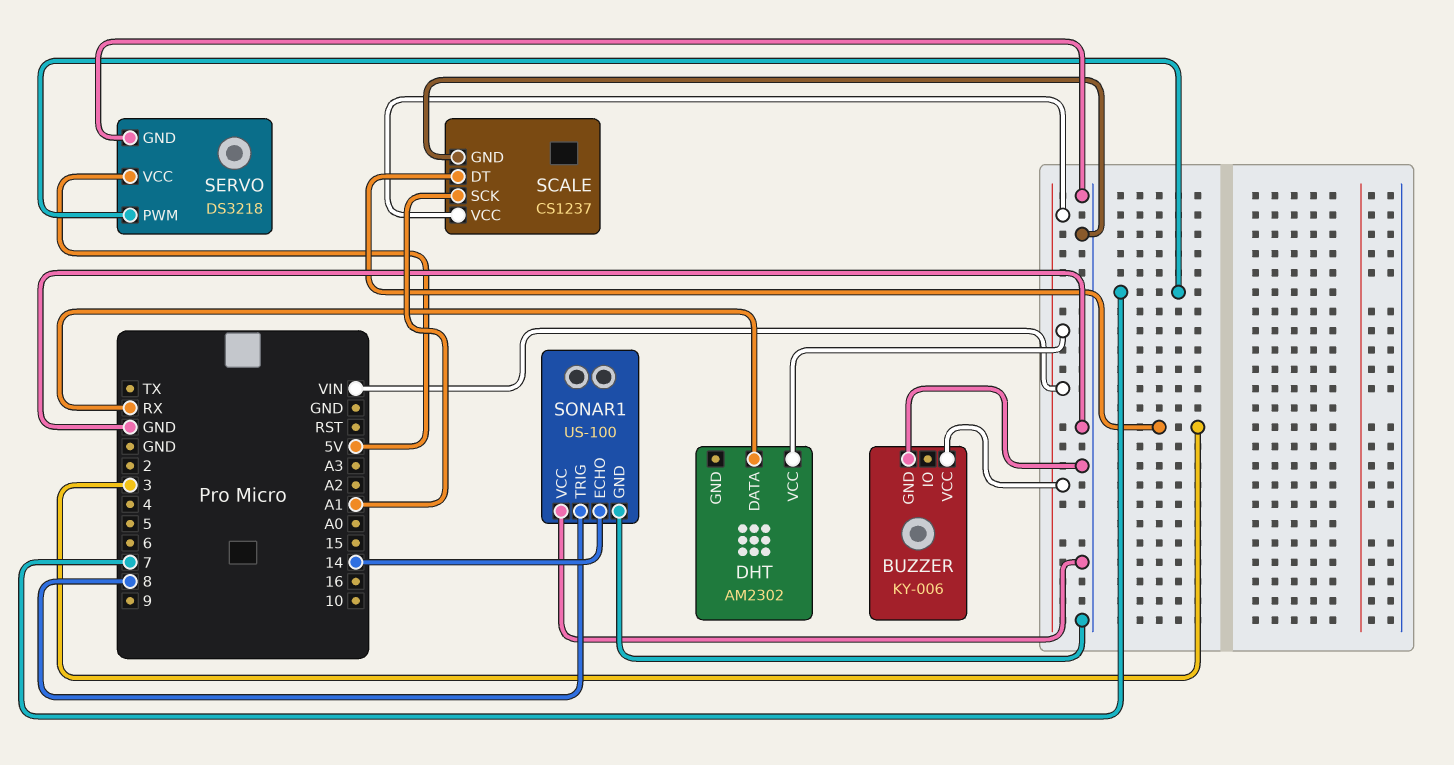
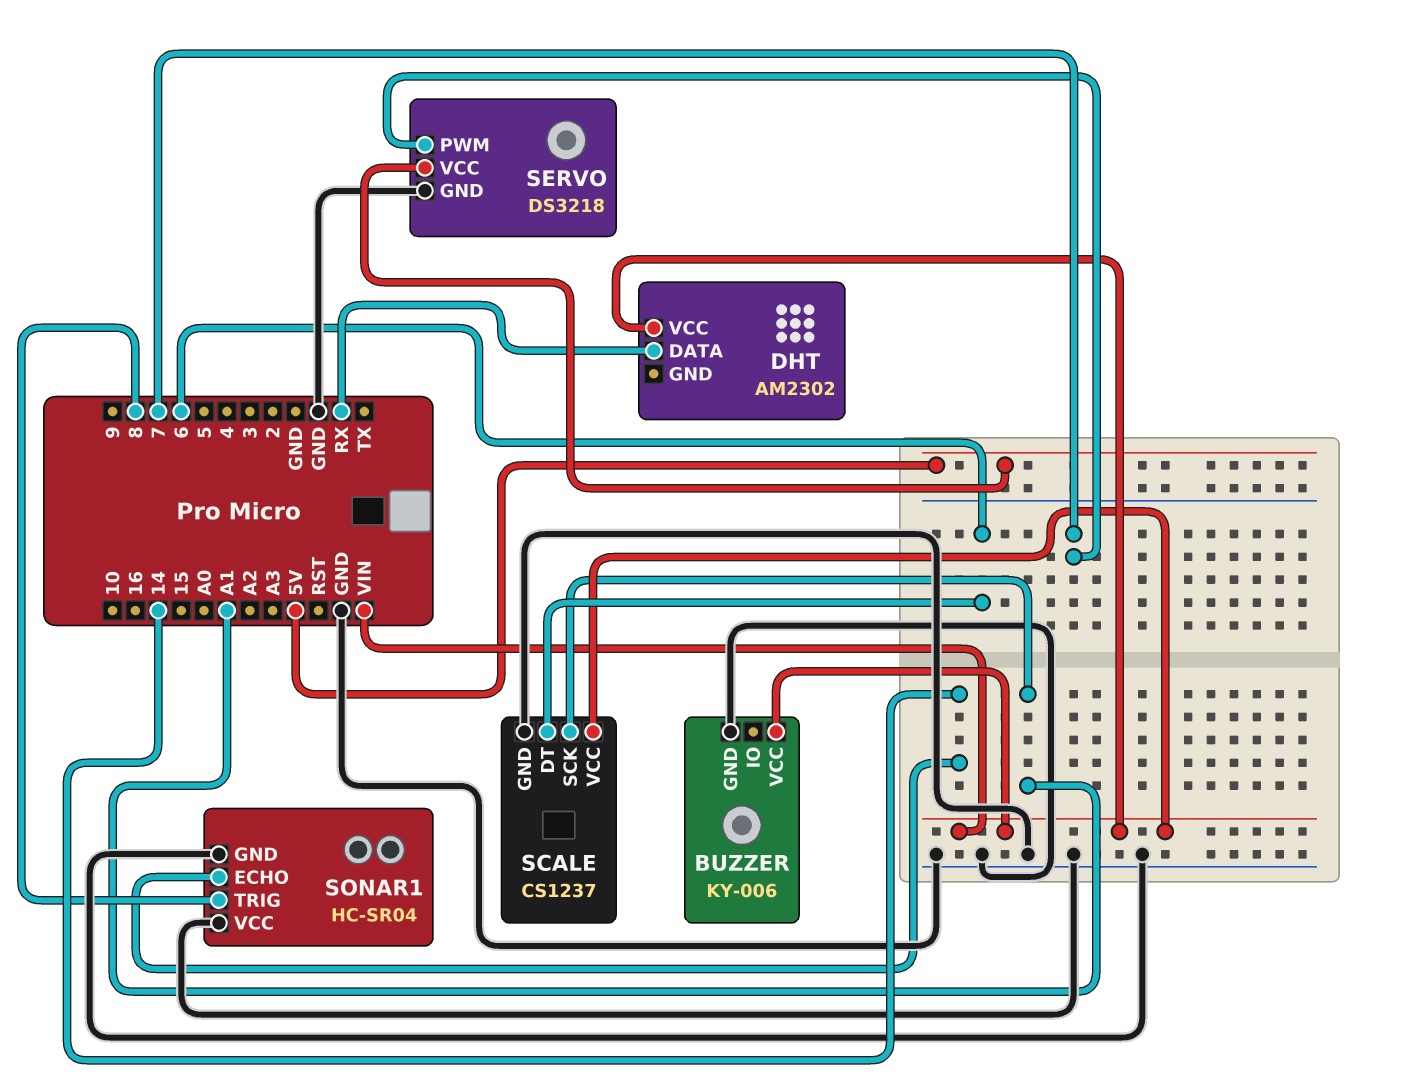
SCALE pin DT: 3 -> 6
SONAR1: US-100 -> HC-SR04

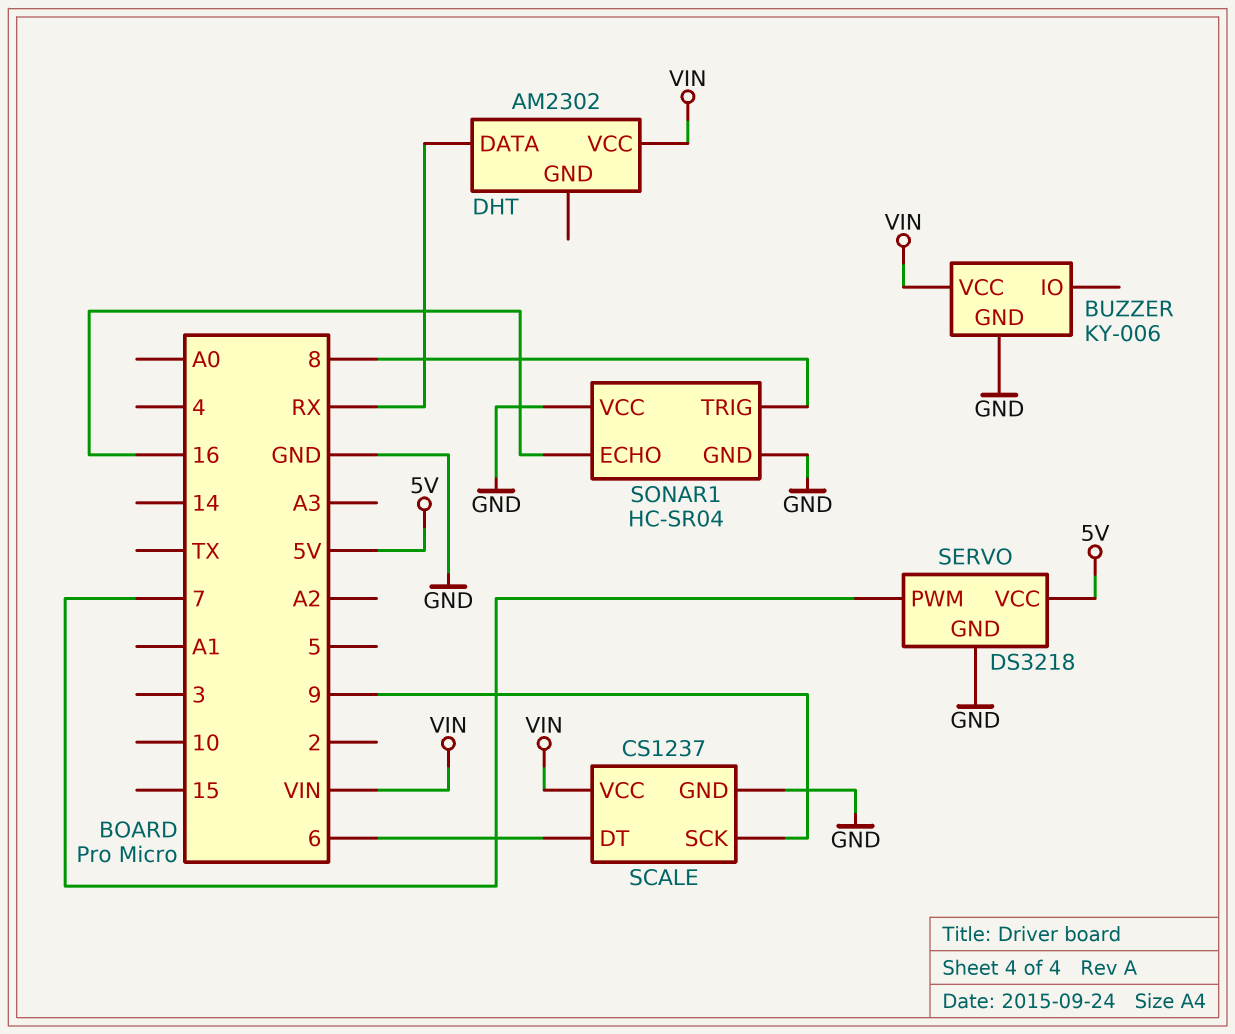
SCALE pin SCK: A1 -> 9
SONAR1 pin ECHO: 14 -> 16

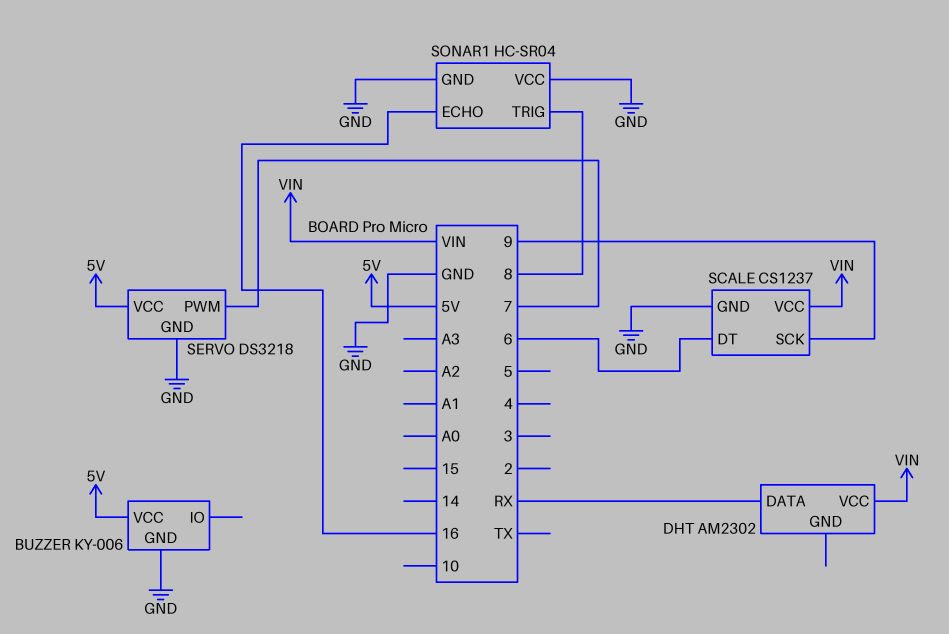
BUZZER pin VCC: VIN -> 5V

